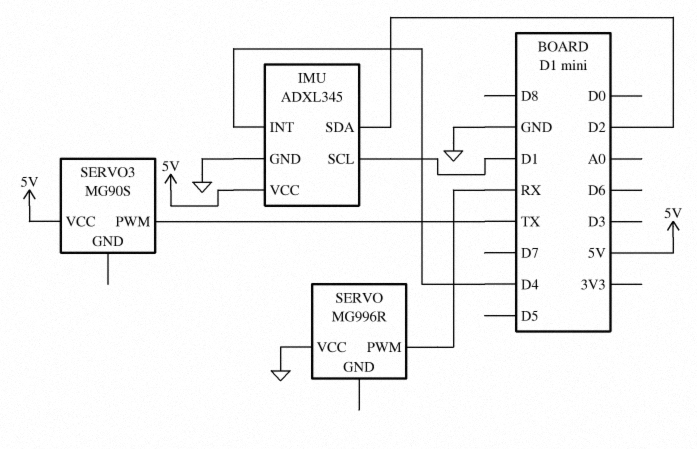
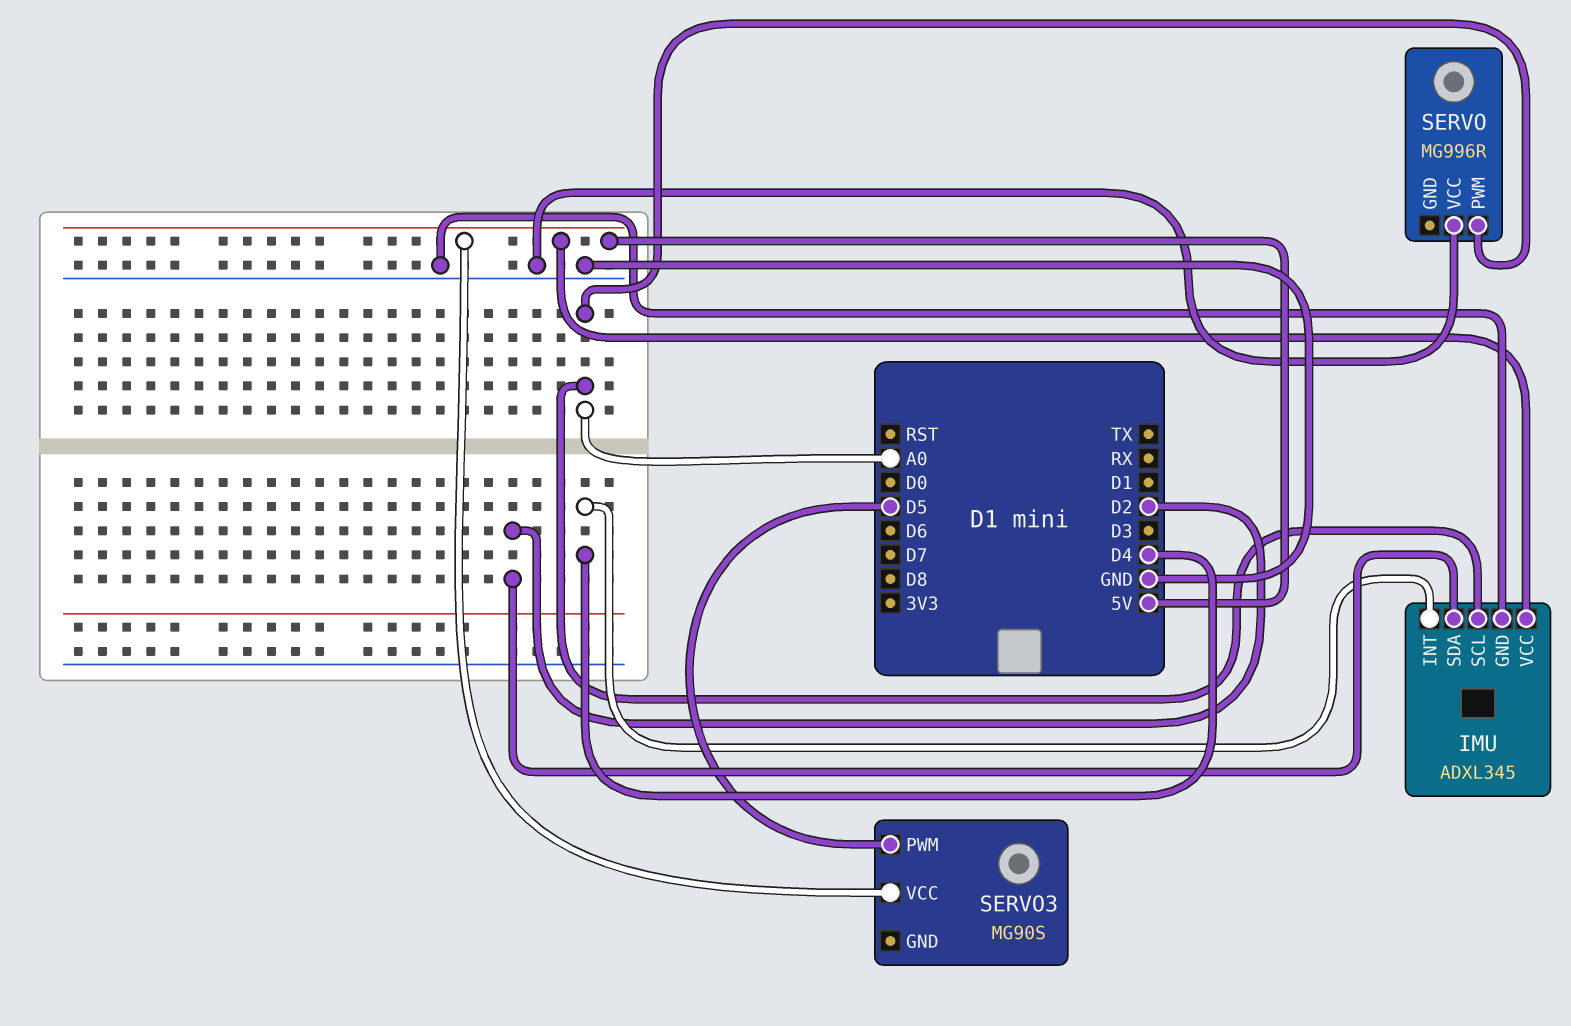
IMU pin SCL: D1 -> A0
SERVO pin PWM: RX -> A0
SERVO3 pin PWM: TX -> D5

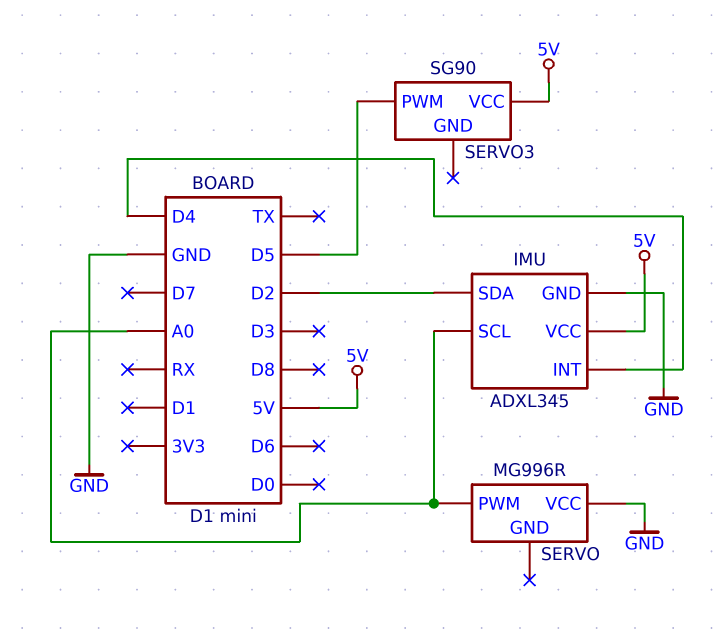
SERVO3: MG90S -> SG90

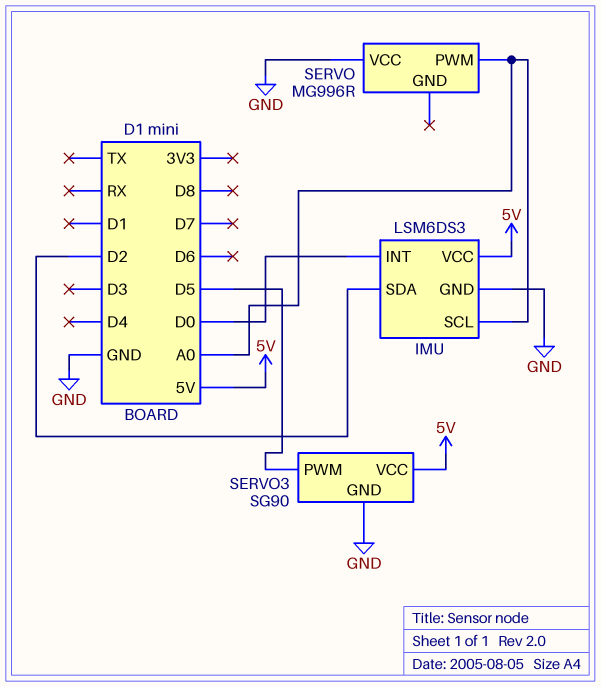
IMU: ADXL345 -> LSM6DS3
IMU pin INT: D4 -> D0
SERVO3 pin GND: none -> GND

